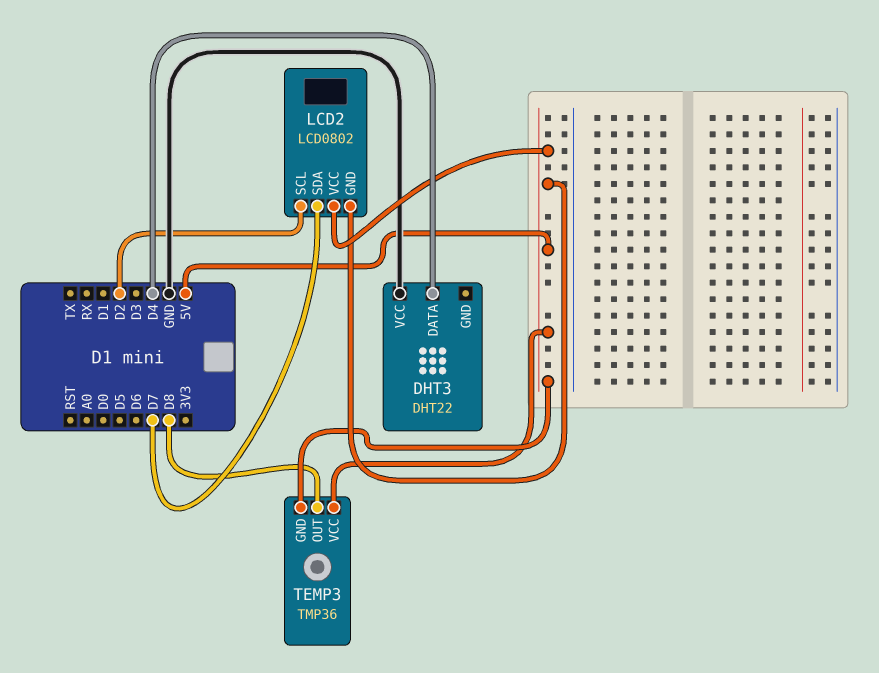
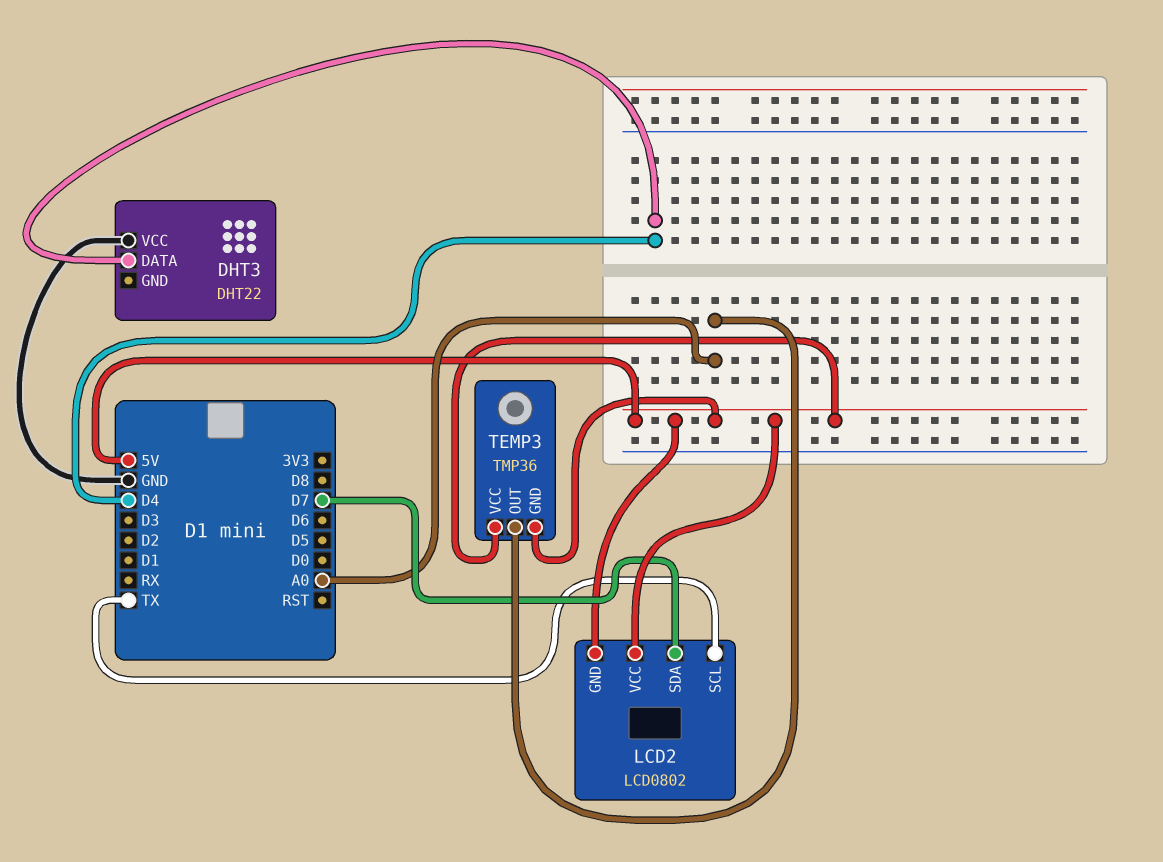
LCD2 pin SCL: D2 -> TX
TEMP3 pin OUT: D8 -> A0

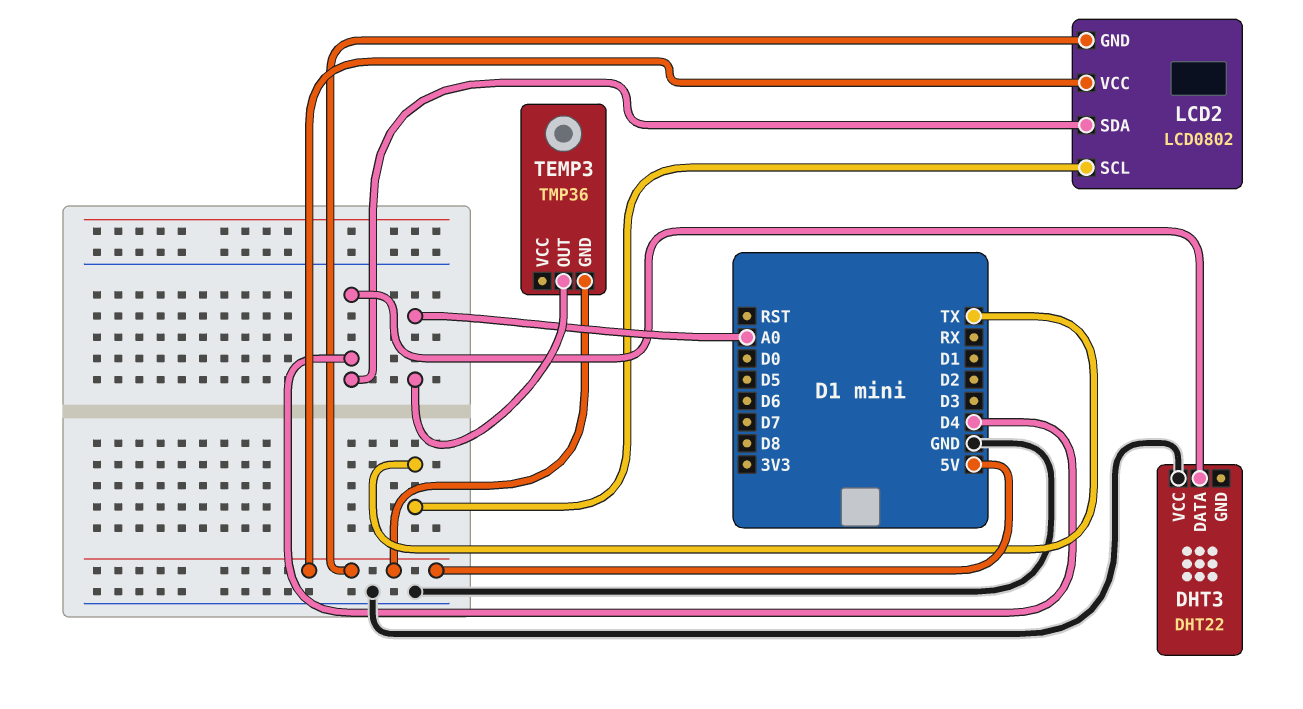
LCD2 pin SDA: D7 -> D4
TEMP3 pin VCC: 5V -> none

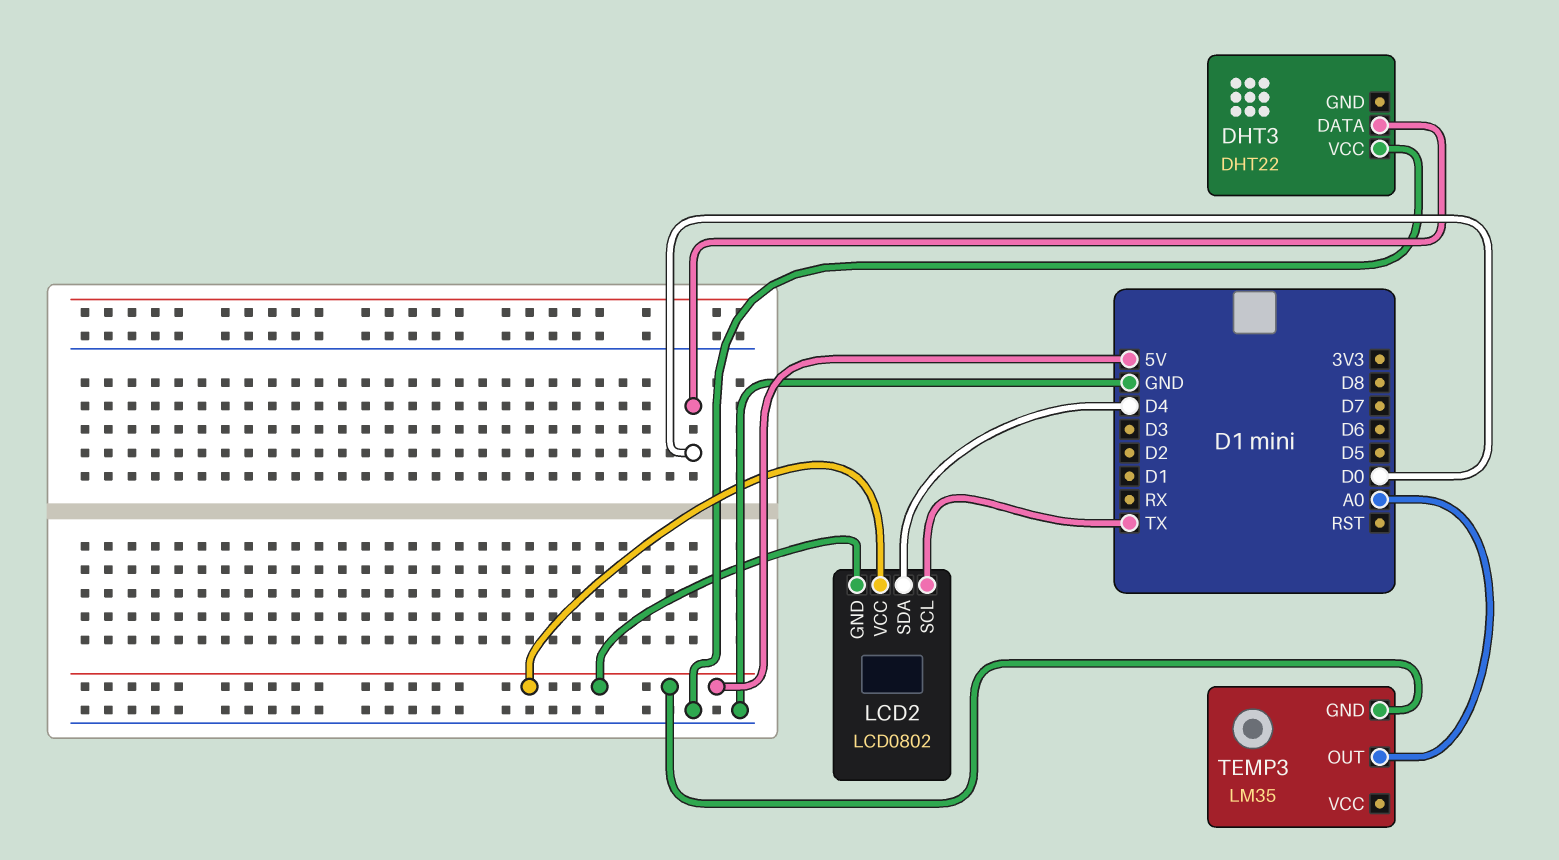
DHT3 pin DATA: D4 -> D0
TEMP3: TMP36 -> LM35

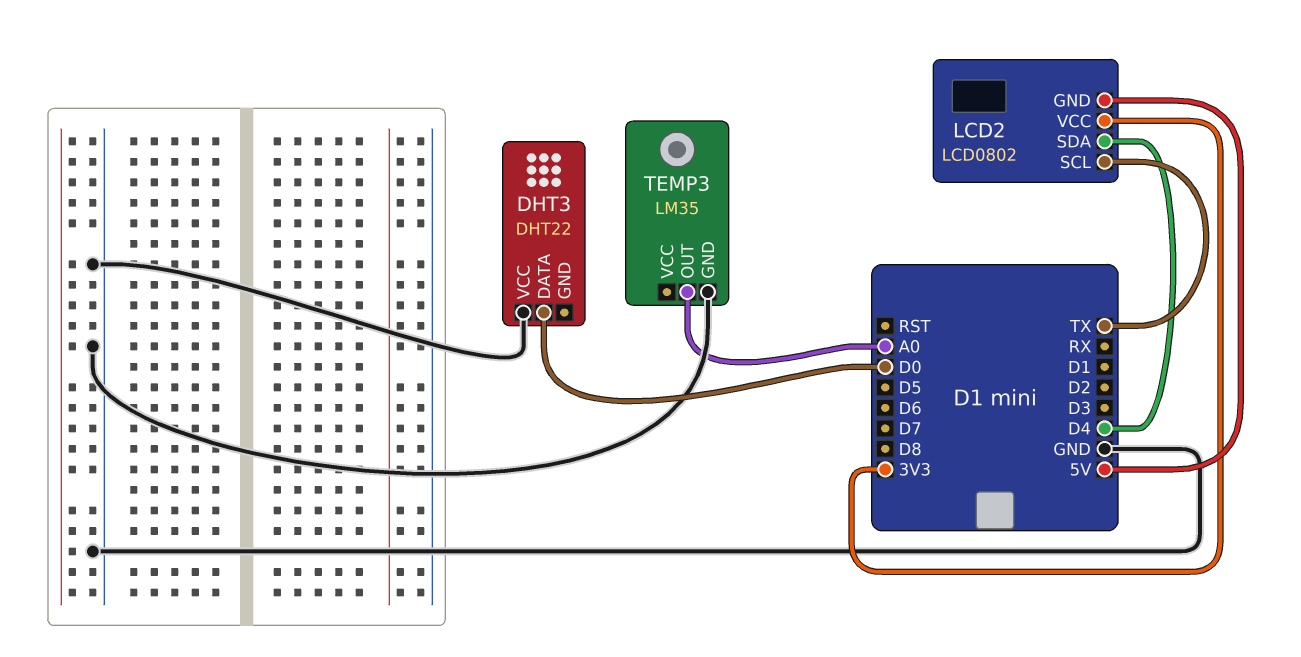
LCD2 pin VCC: 5V -> 3V3
TEMP3 pin GND: 5V -> GND

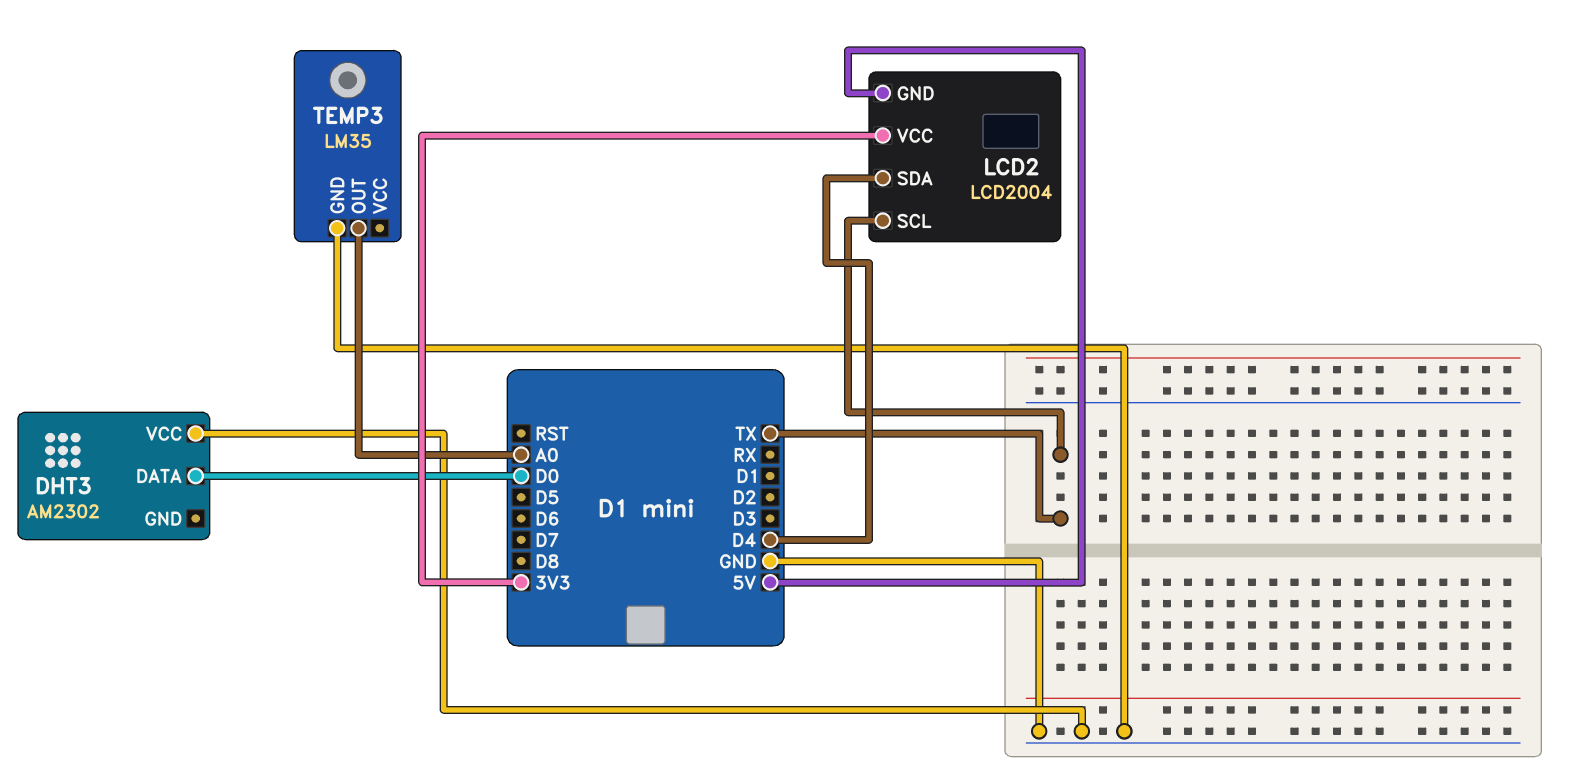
DHT3: DHT22 -> AM2302
LCD2: LCD0802 -> LCD2004

